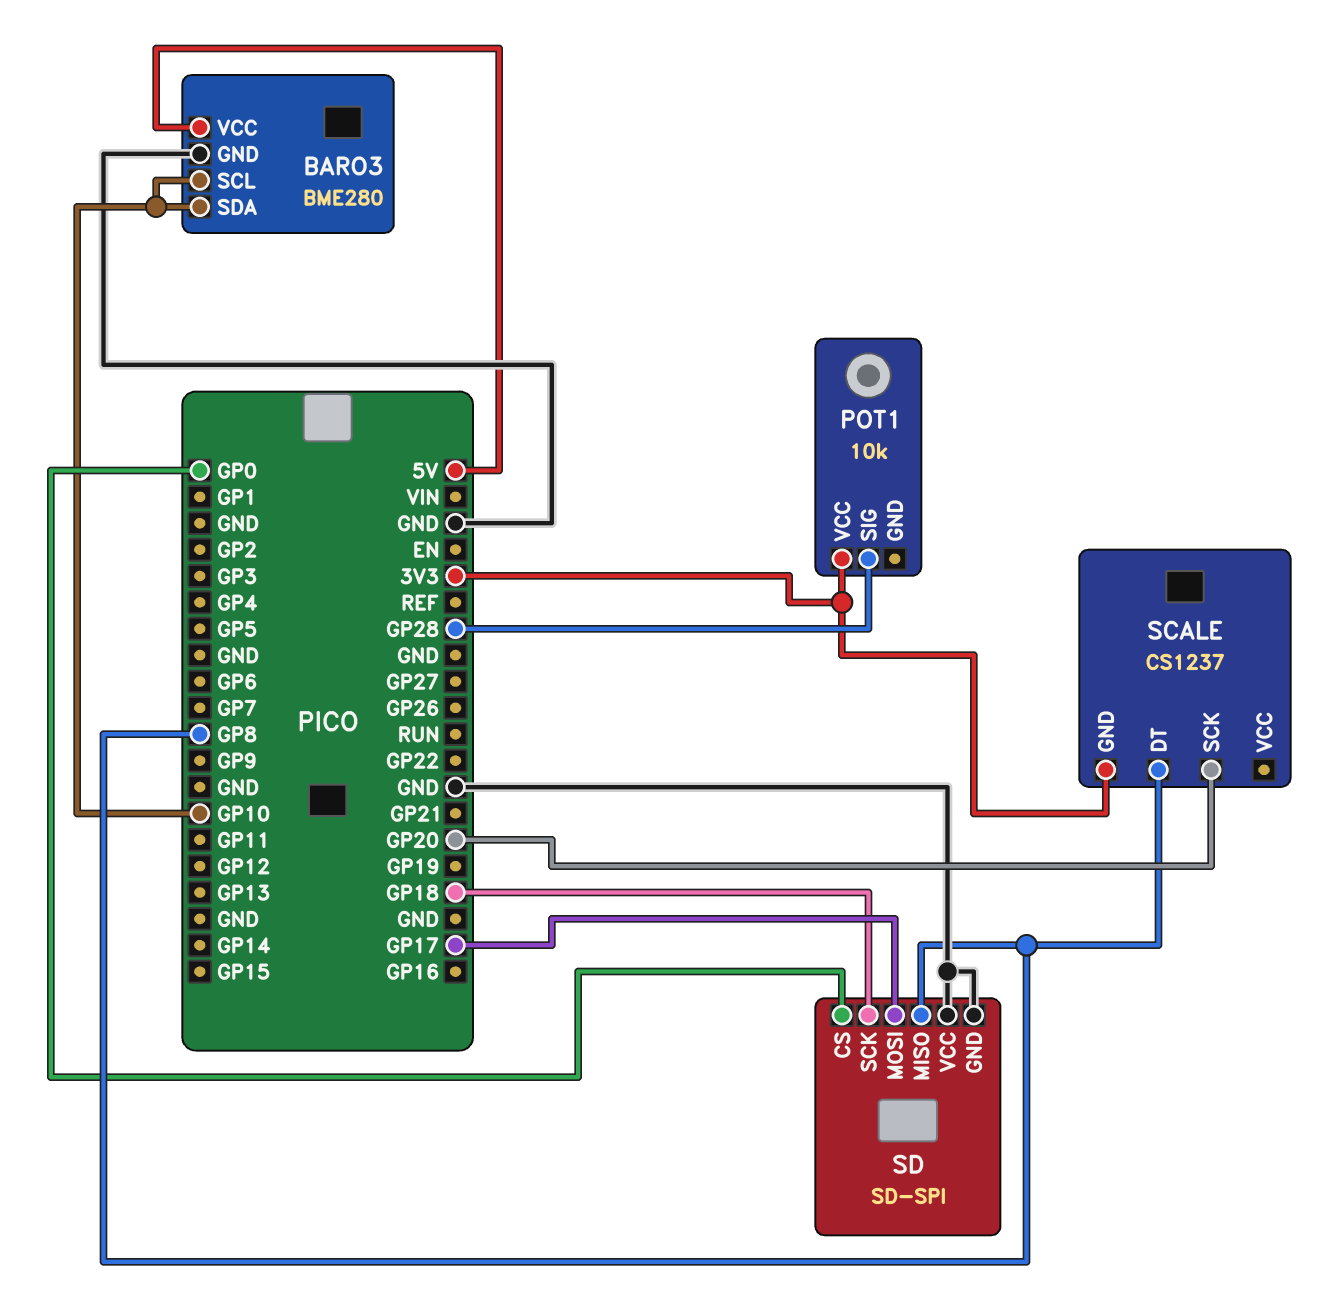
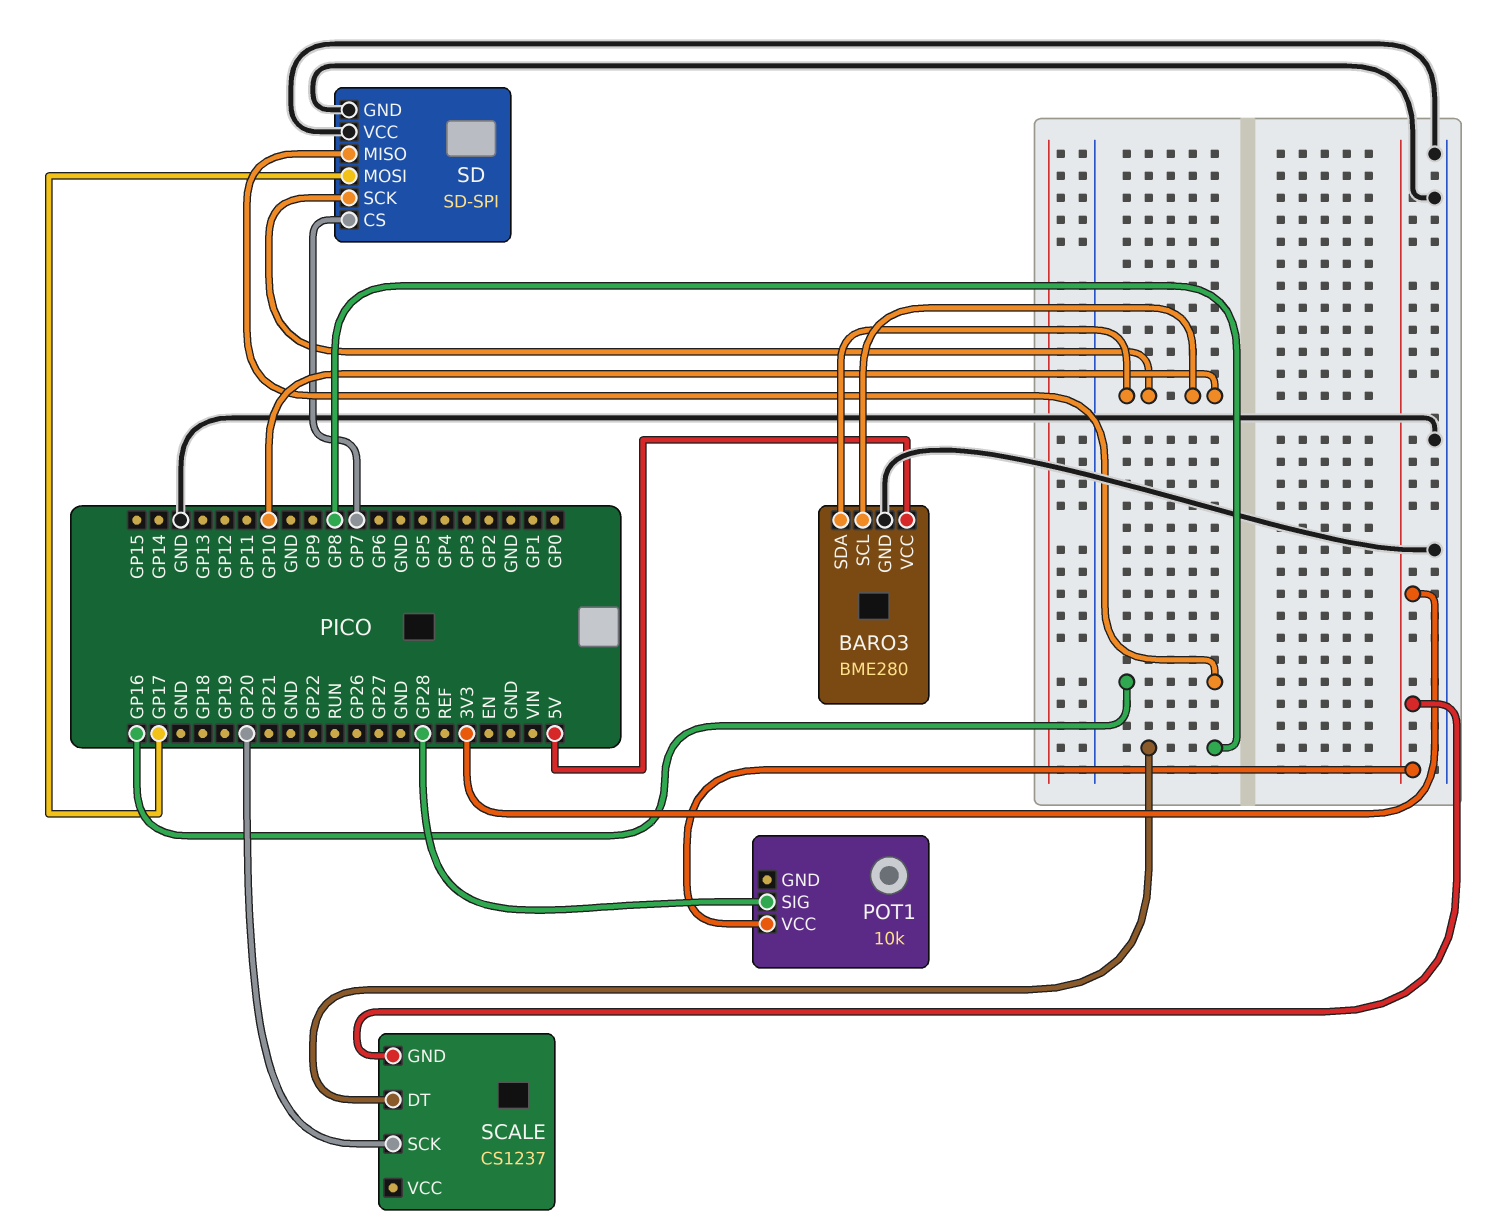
SD pin CS: GP0 -> GP7
SD pin MISO: GP8 -> GP16
SD pin SCK: GP18 -> GP10

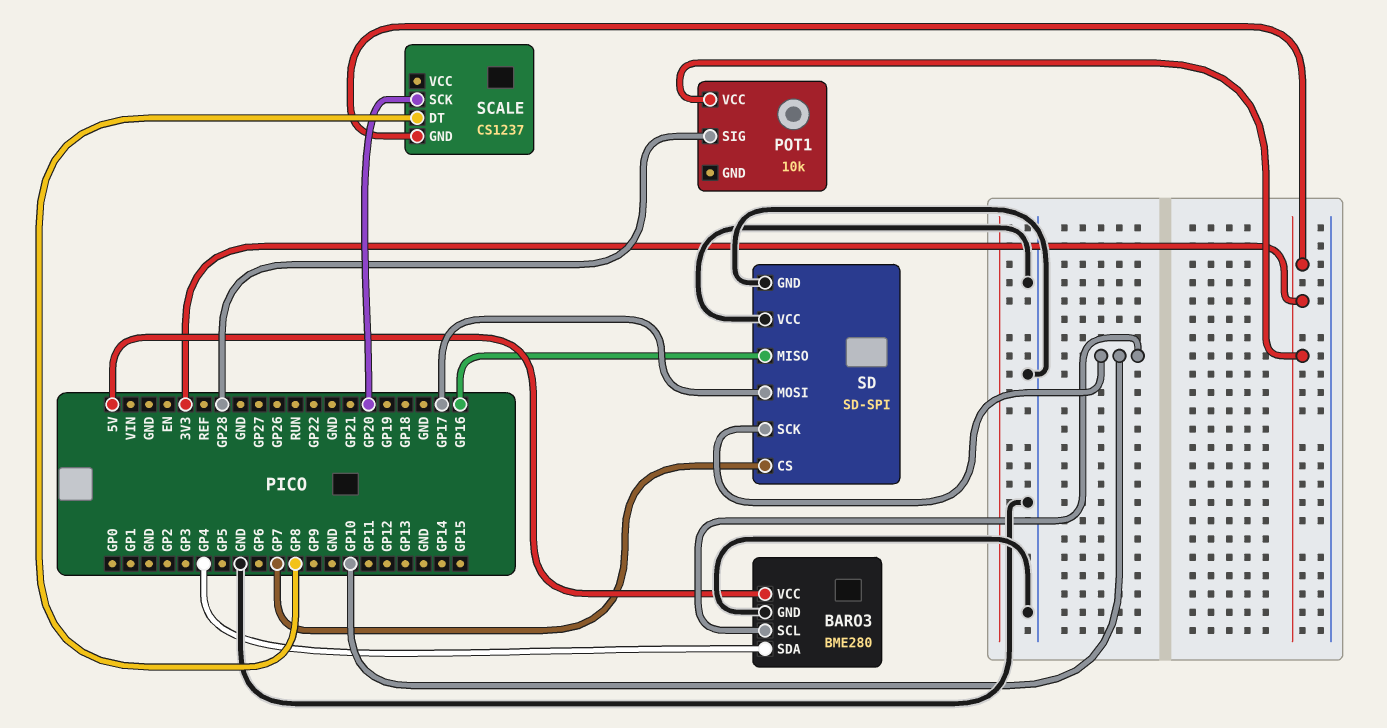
BARO3 pin SDA: GP10 -> GP4

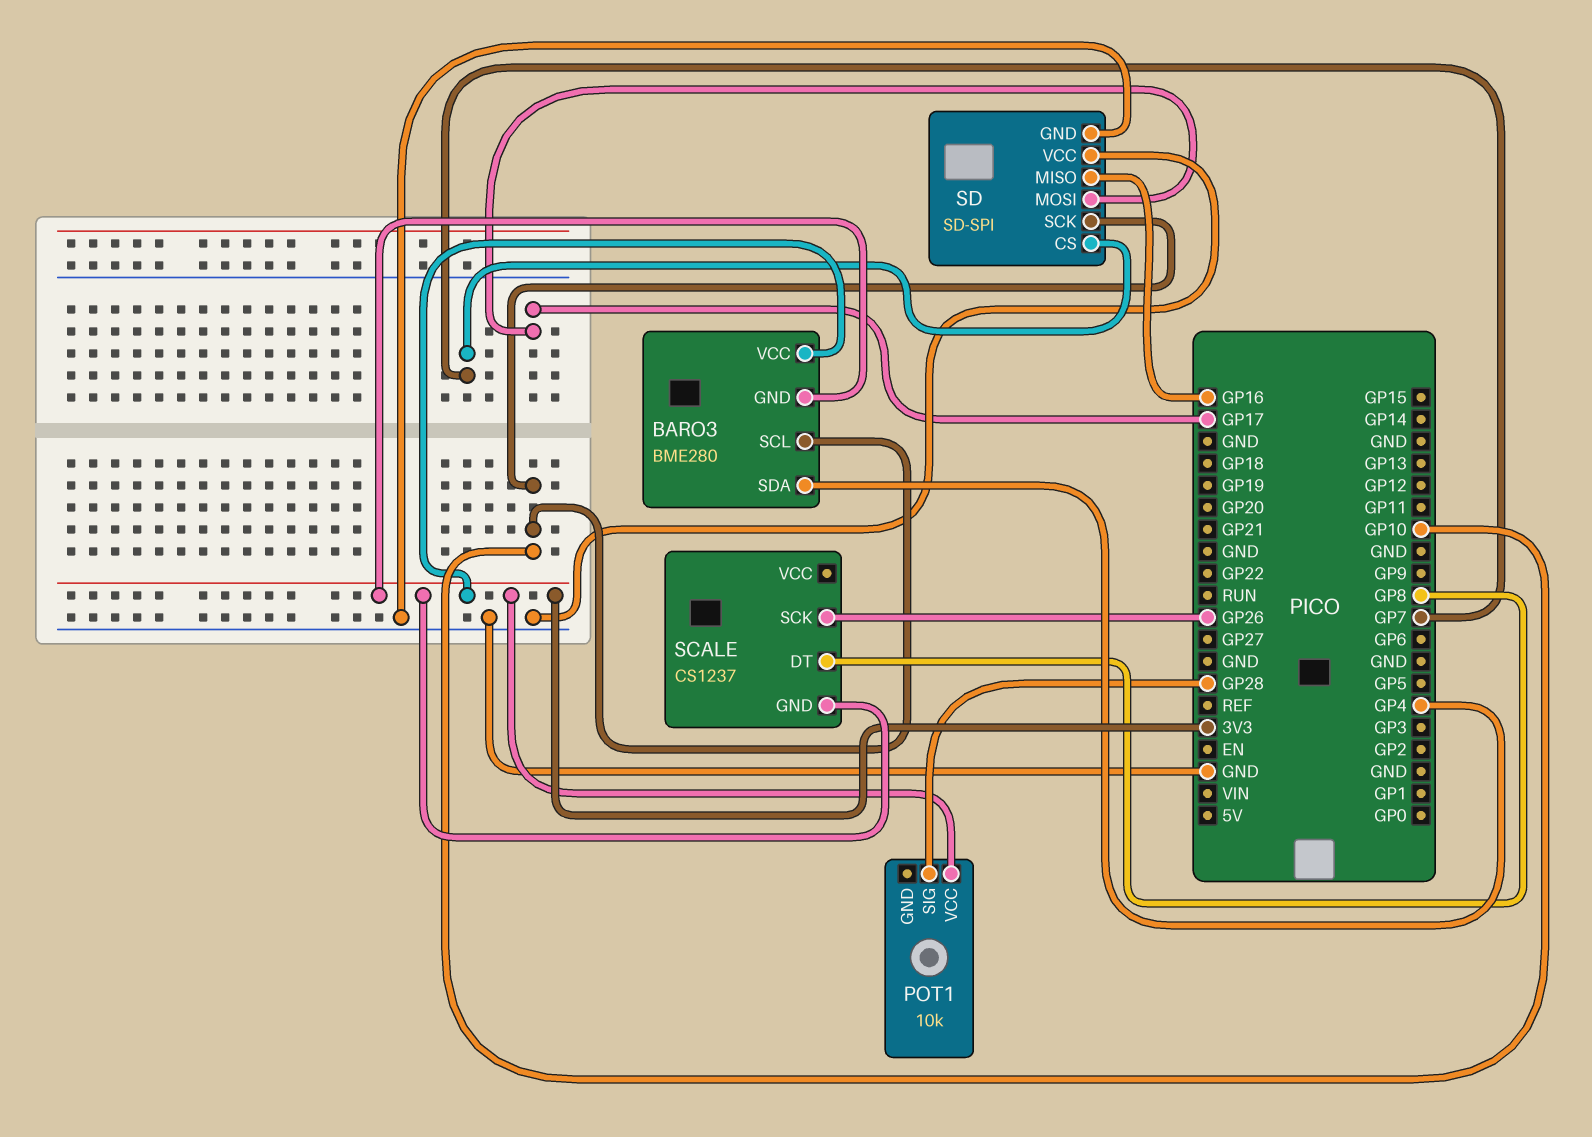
BARO3 pin GND: GND -> 3V3
BARO3 pin VCC: 5V -> 3V3
SCALE pin SCK: GP20 -> GP26

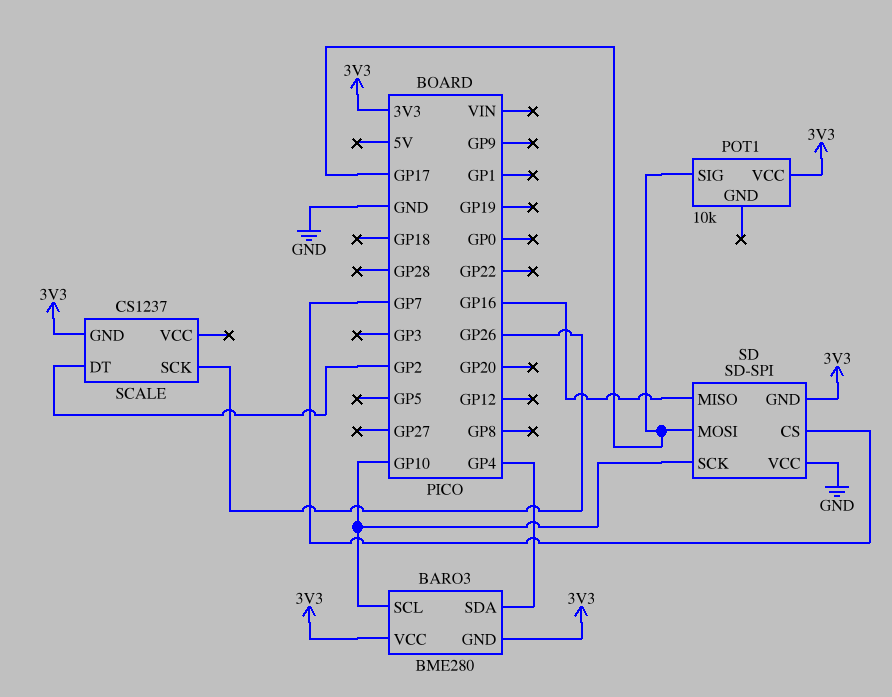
POT1 pin SIG: GP28 -> GP17
SCALE pin DT: GP8 -> GP2
SD pin GND: GND -> 3V3

